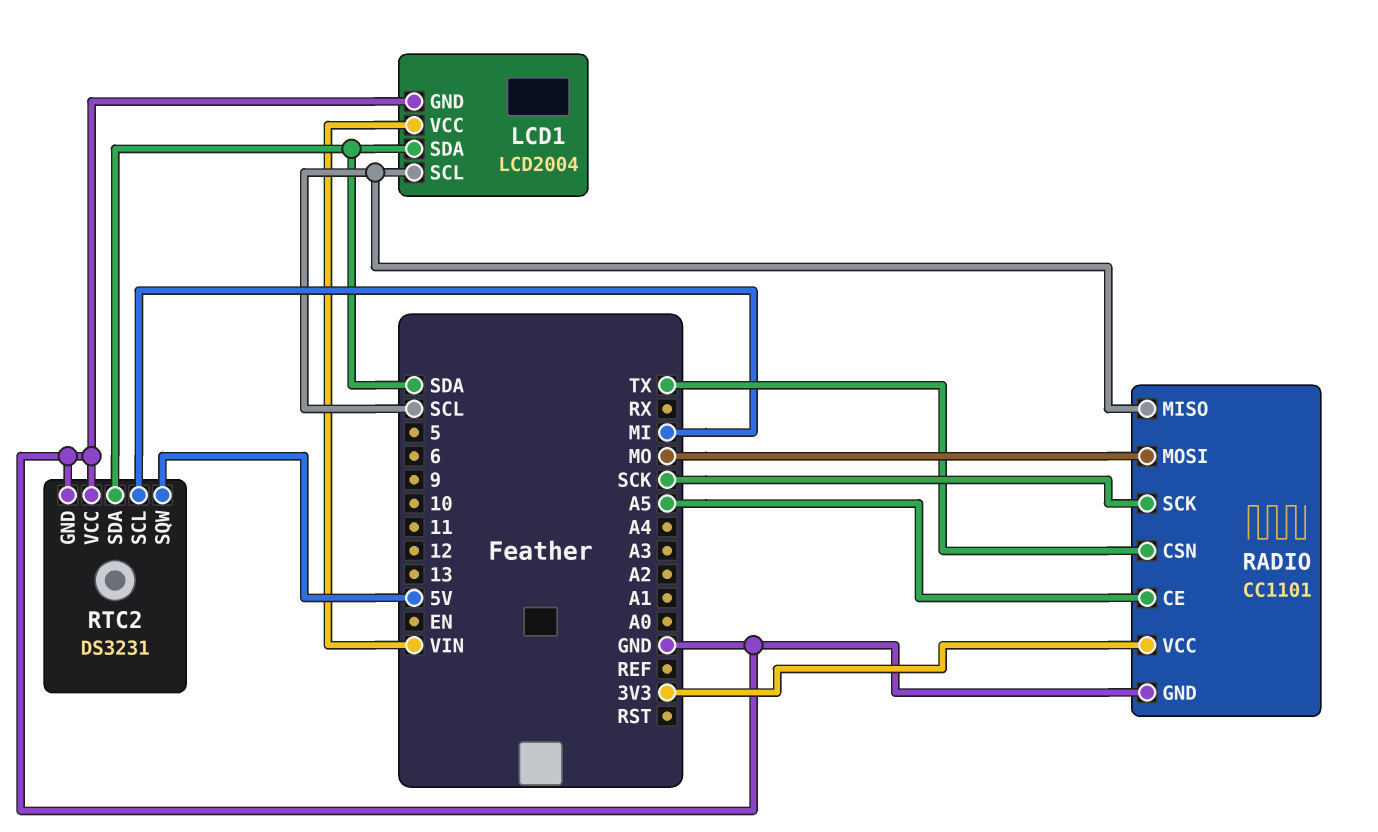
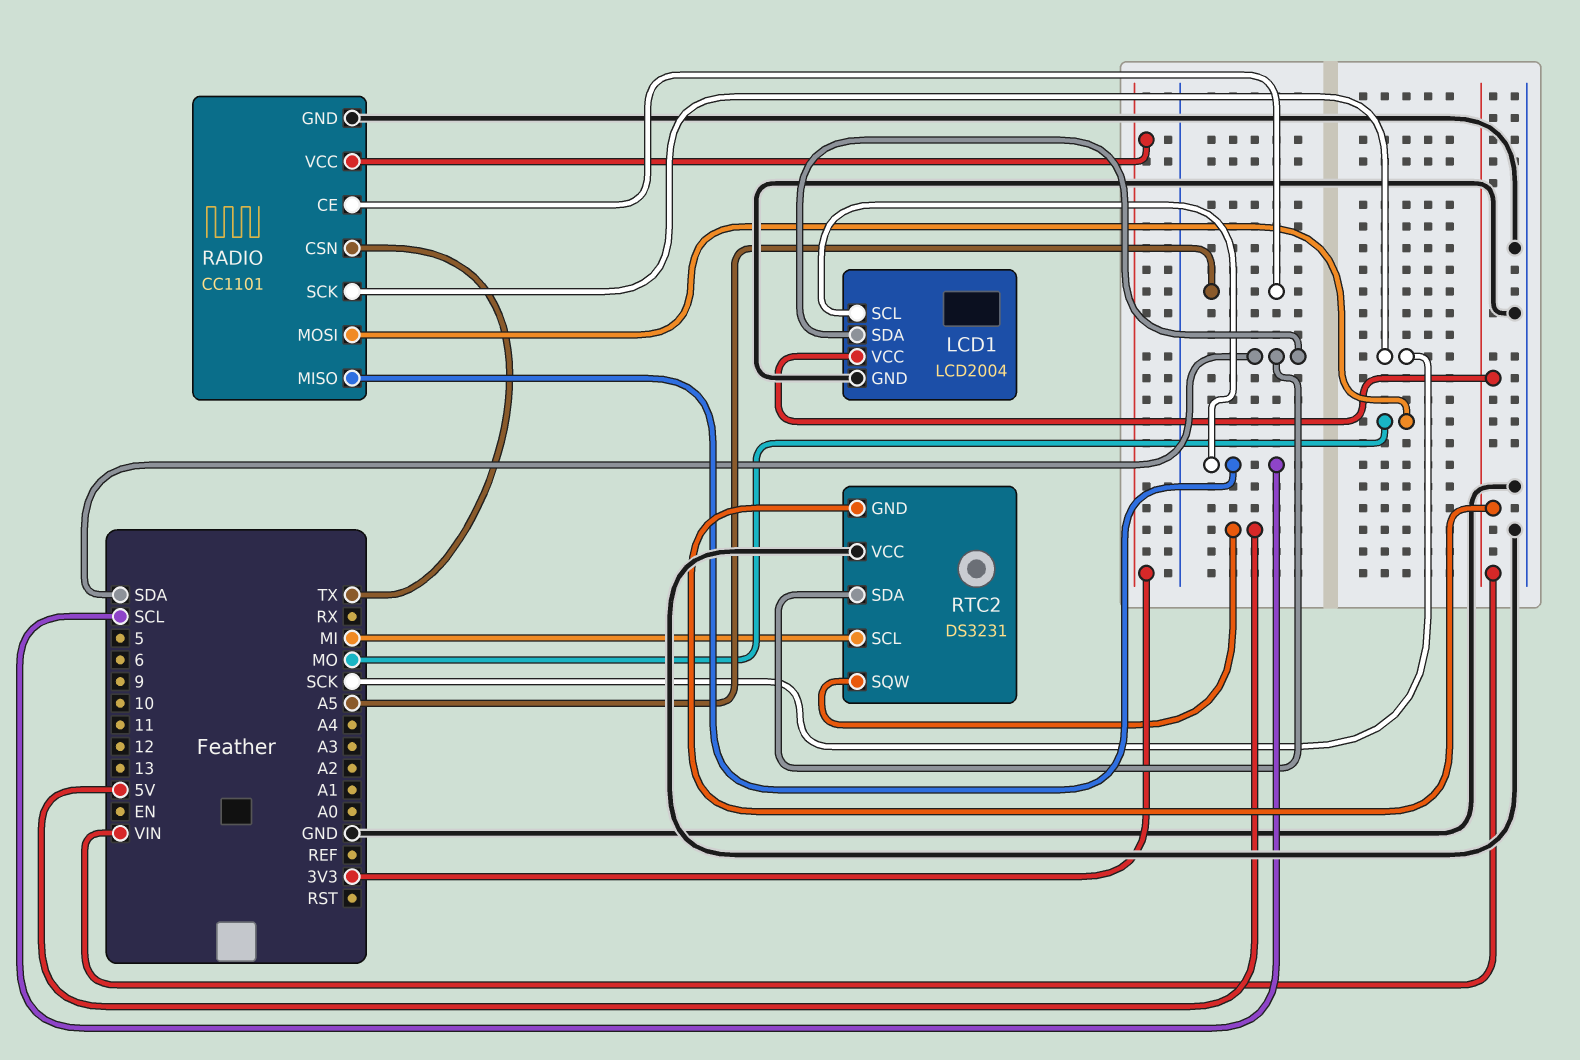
RTC2 pin GND: GND -> VIN

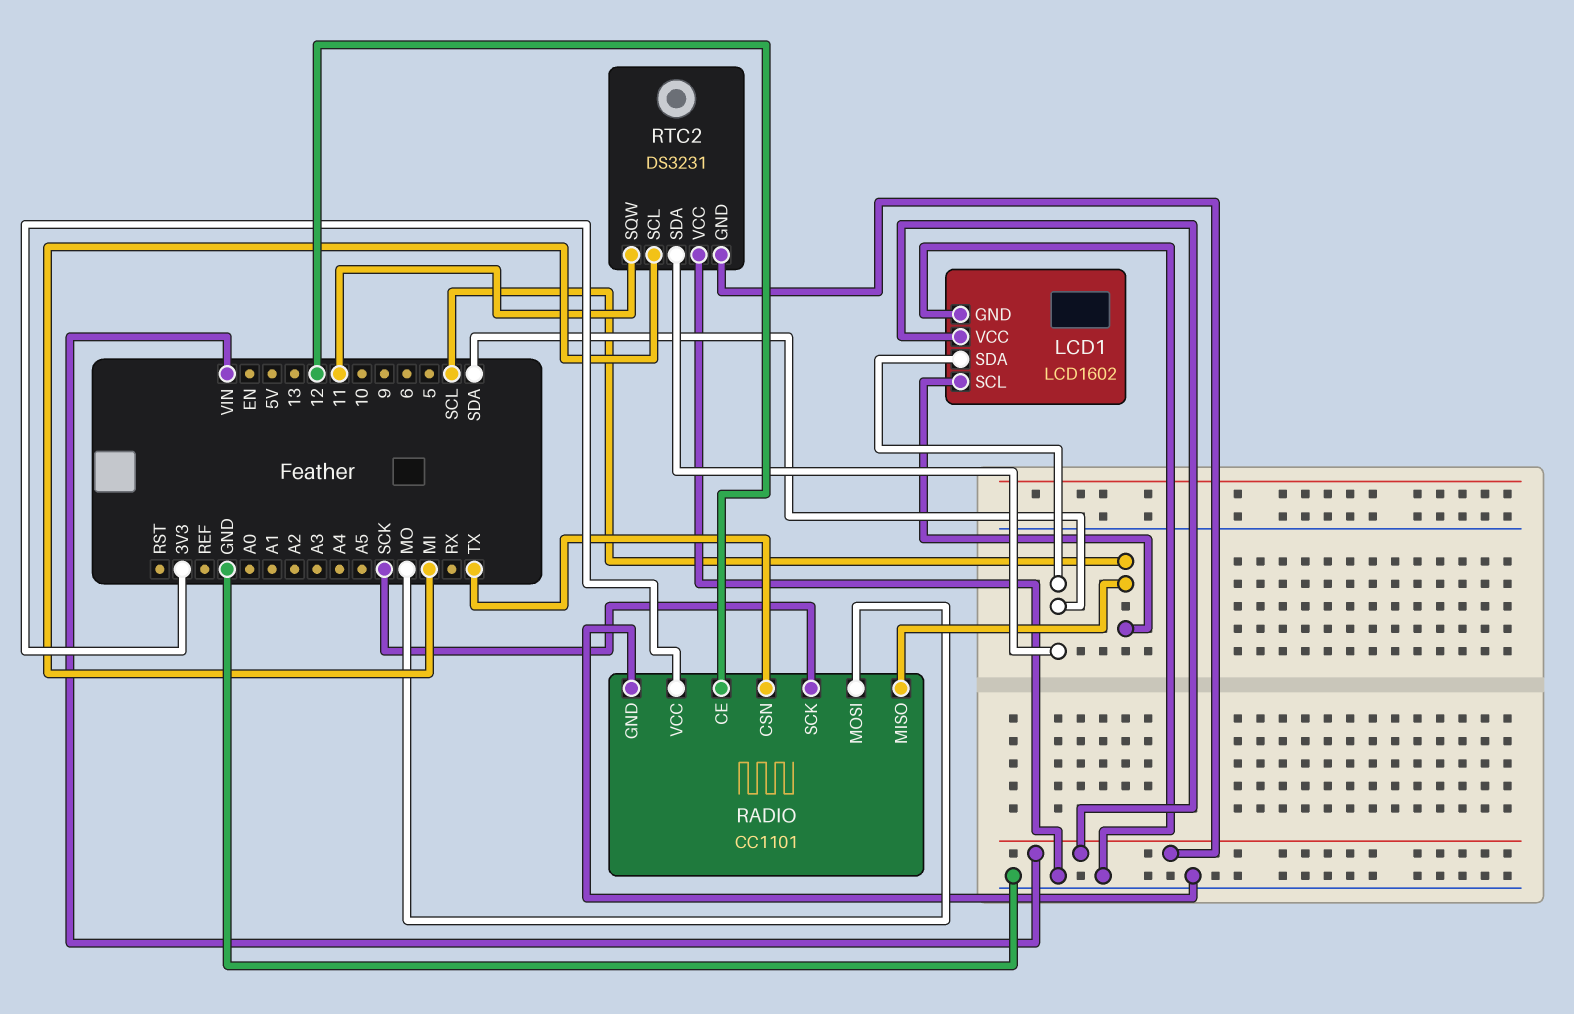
LCD1: LCD2004 -> LCD1602
RADIO pin CE: A5 -> 12
RTC2 pin SQW: 5V -> 11

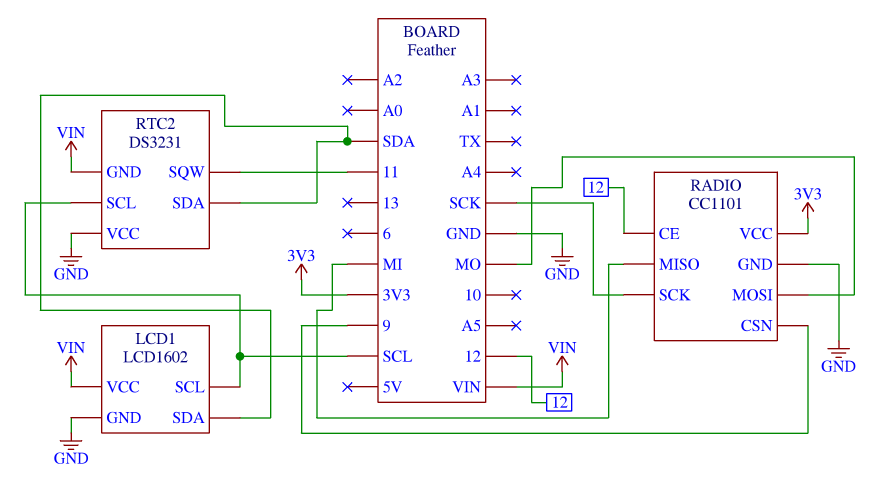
RADIO pin CSN: TX -> 9
RADIO pin MISO: SCL -> MI
RTC2 pin SCL: MI -> SCL

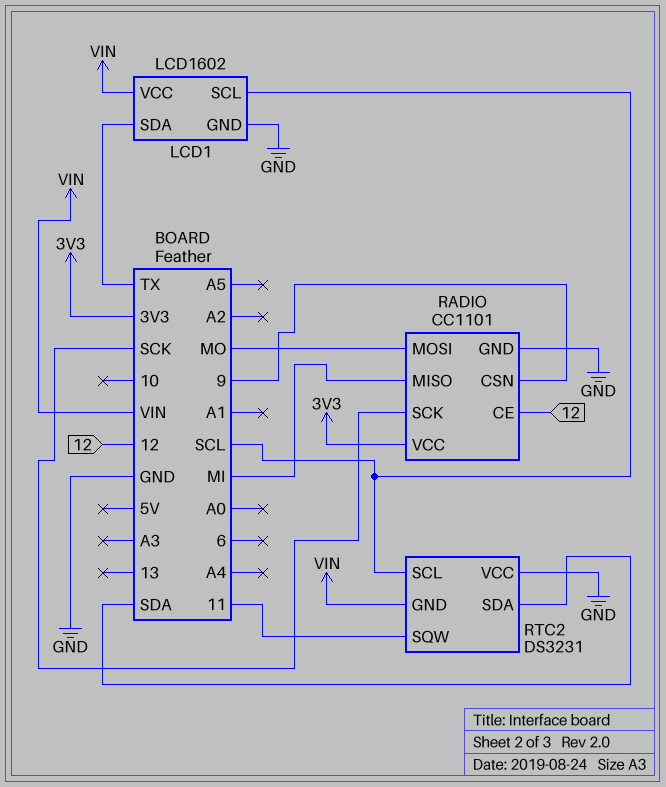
LCD1 pin SDA: SDA -> TX

